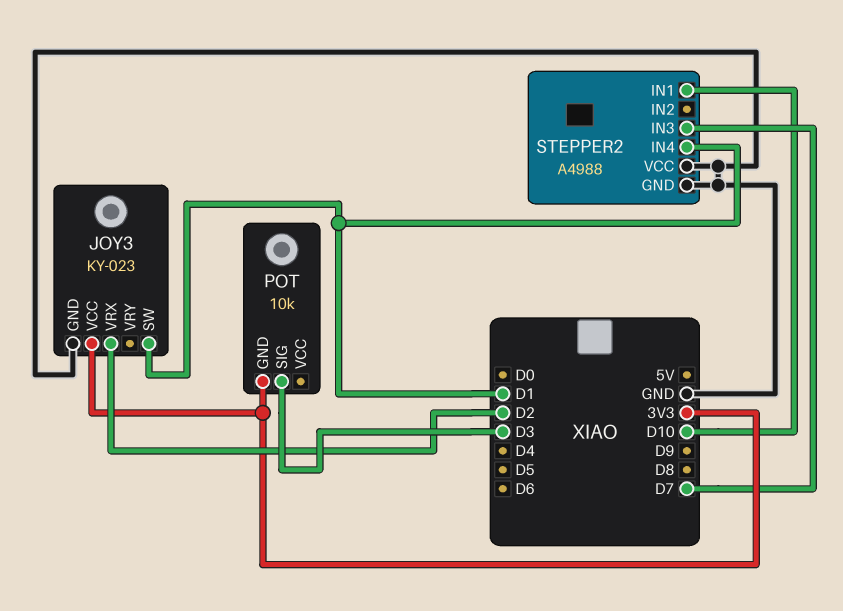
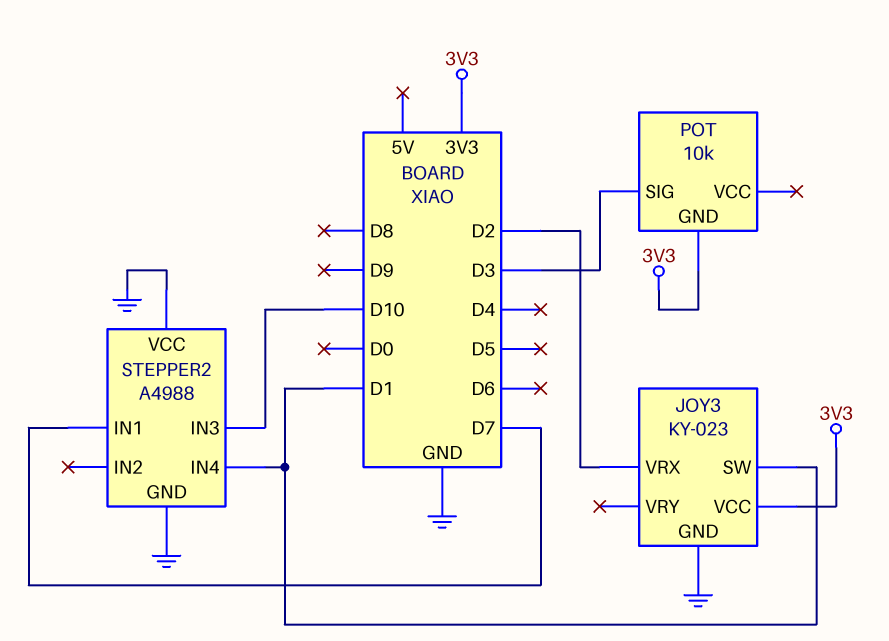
STEPPER2 pin IN1: D10 -> D7
STEPPER2 pin IN3: D7 -> D10

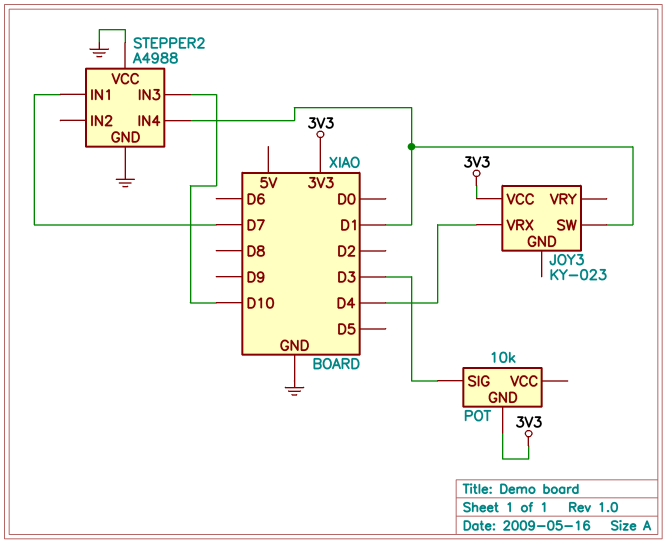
JOY3 pin GND: GND -> none
JOY3 pin VRX: D2 -> D4

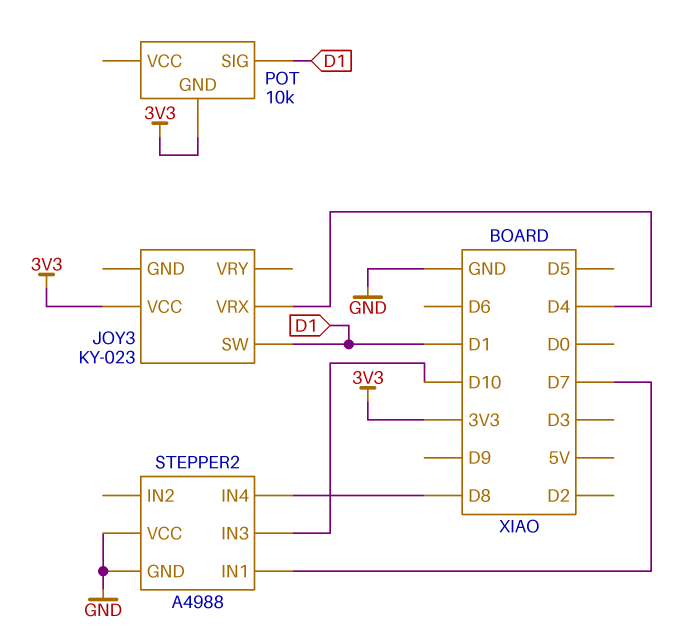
POT pin SIG: D3 -> D1
STEPPER2 pin IN4: D1 -> D8

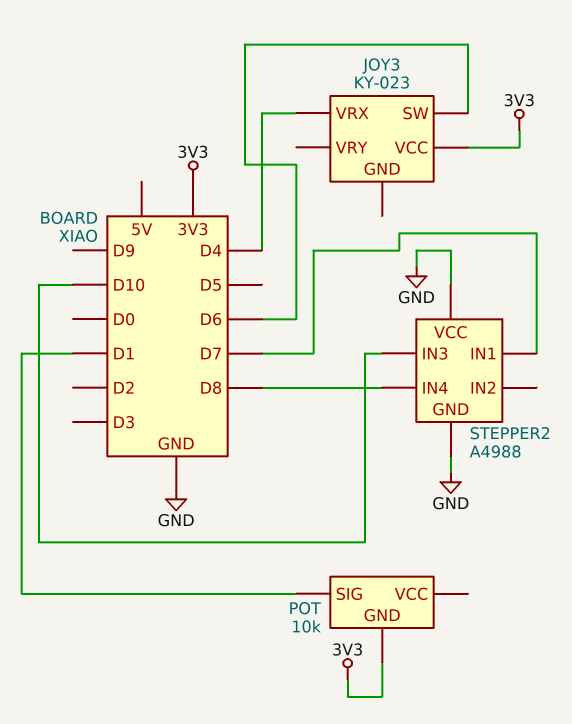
JOY3 pin SW: D1 -> D6

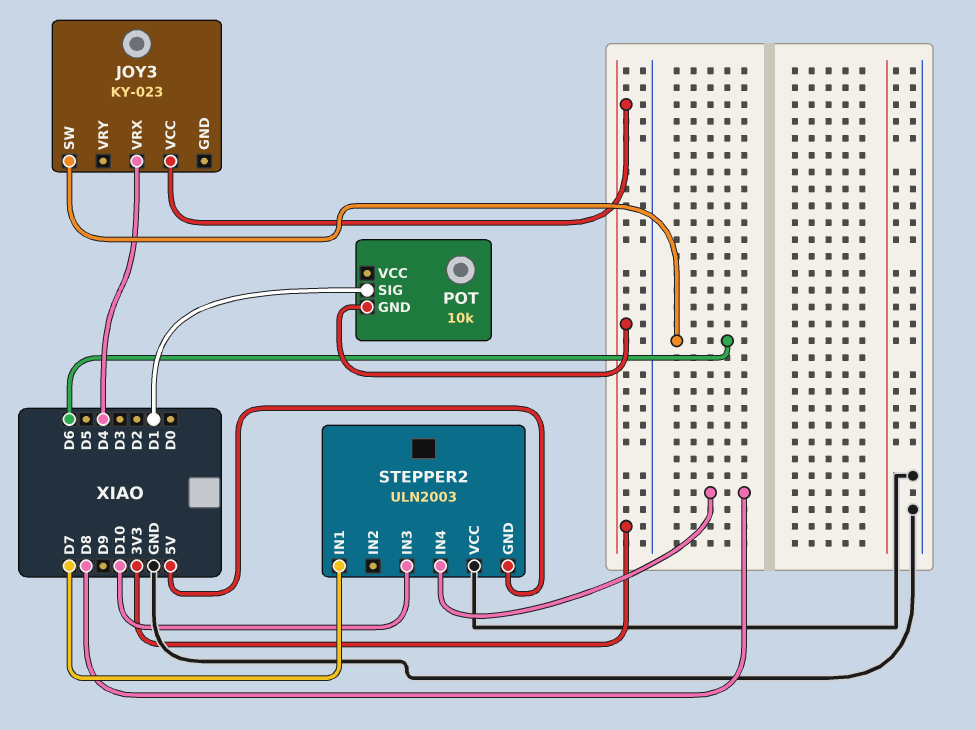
STEPPER2: A4988 -> ULN2003
STEPPER2 pin GND: GND -> 5V

